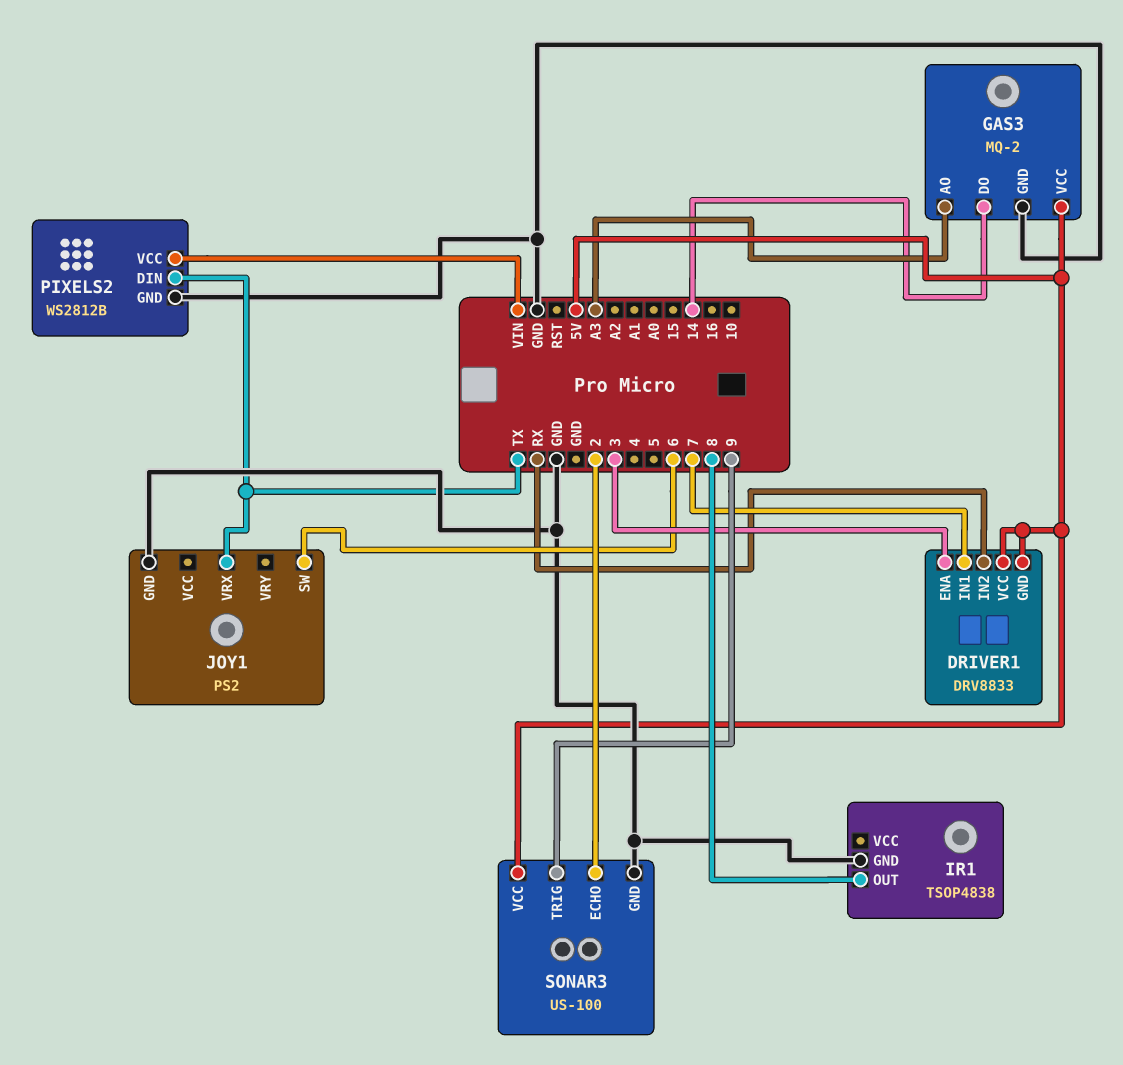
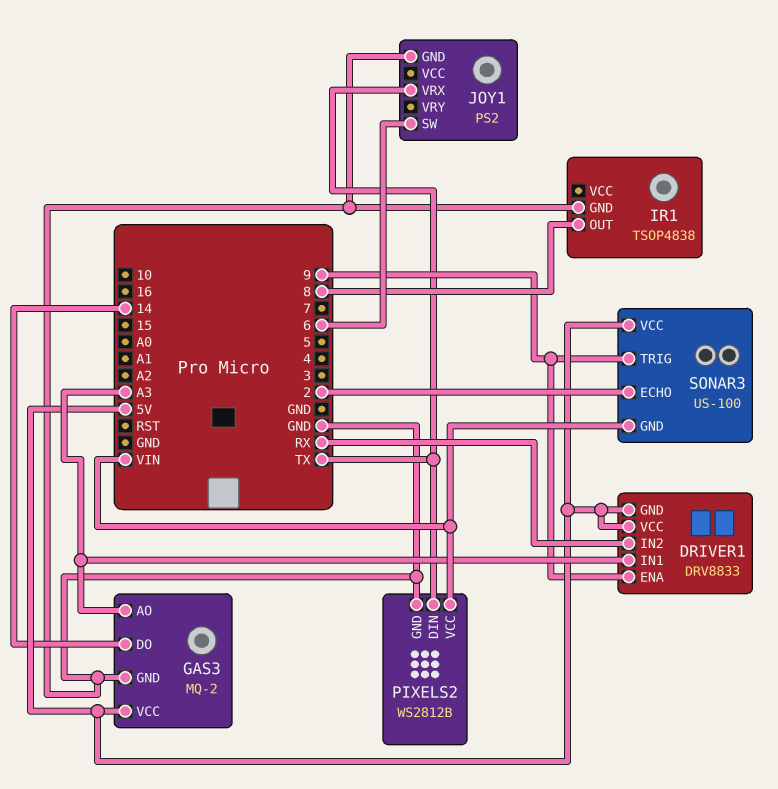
DRIVER1 pin ENA: 3 -> 9
DRIVER1 pin IN1: 7 -> A3
SONAR3 pin GND: GND -> VIN

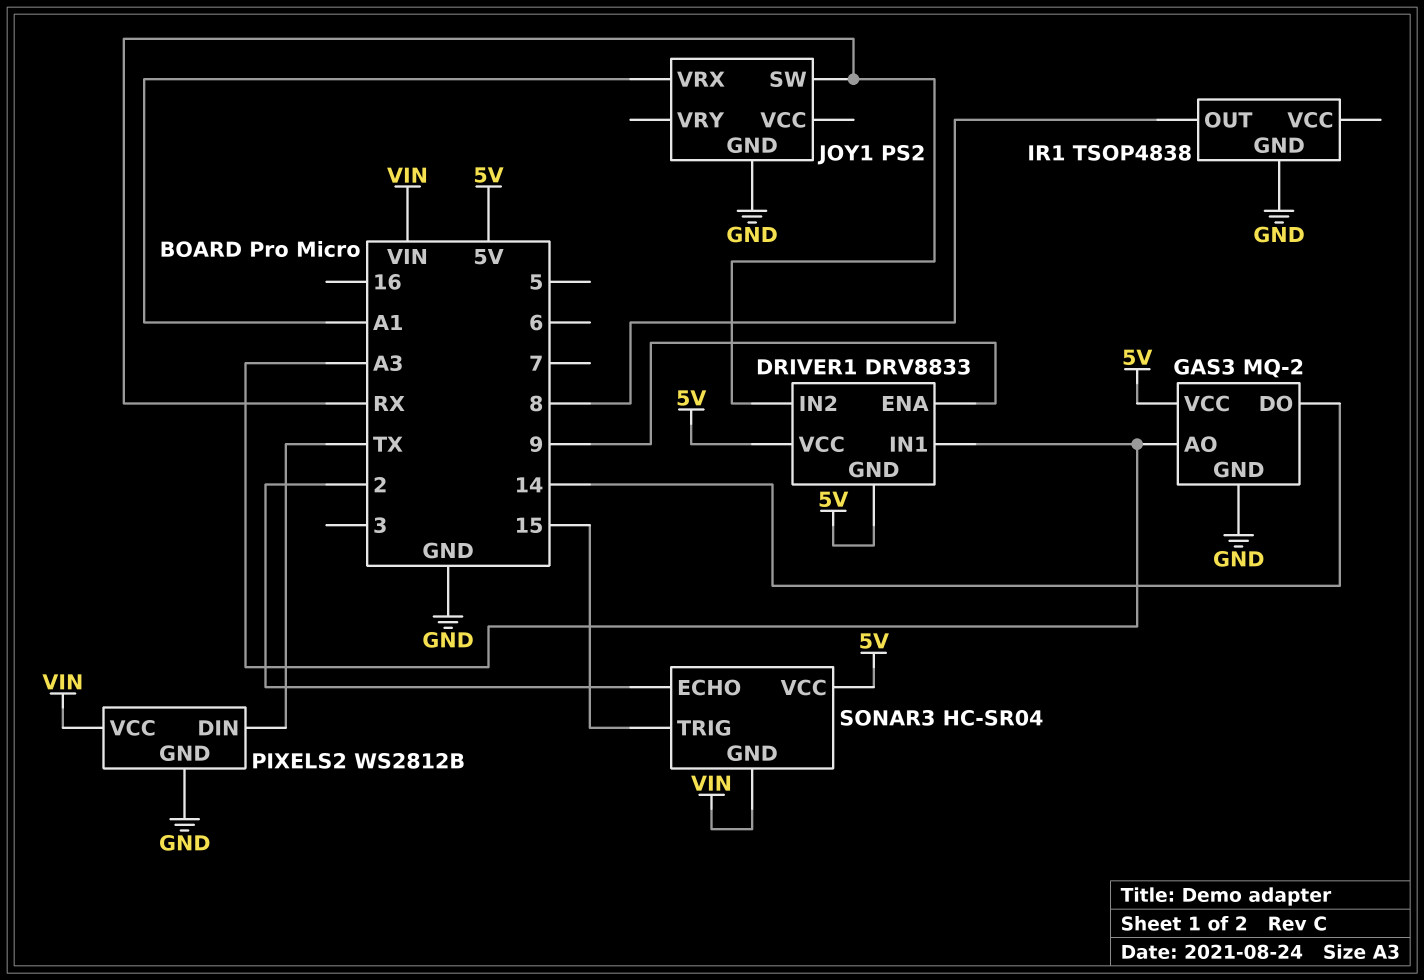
JOY1 pin SW: 6 -> RX
JOY1 pin VRX: TX -> A1
SONAR3: US-100 -> HC-SR04
SONAR3 pin TRIG: 9 -> 15

